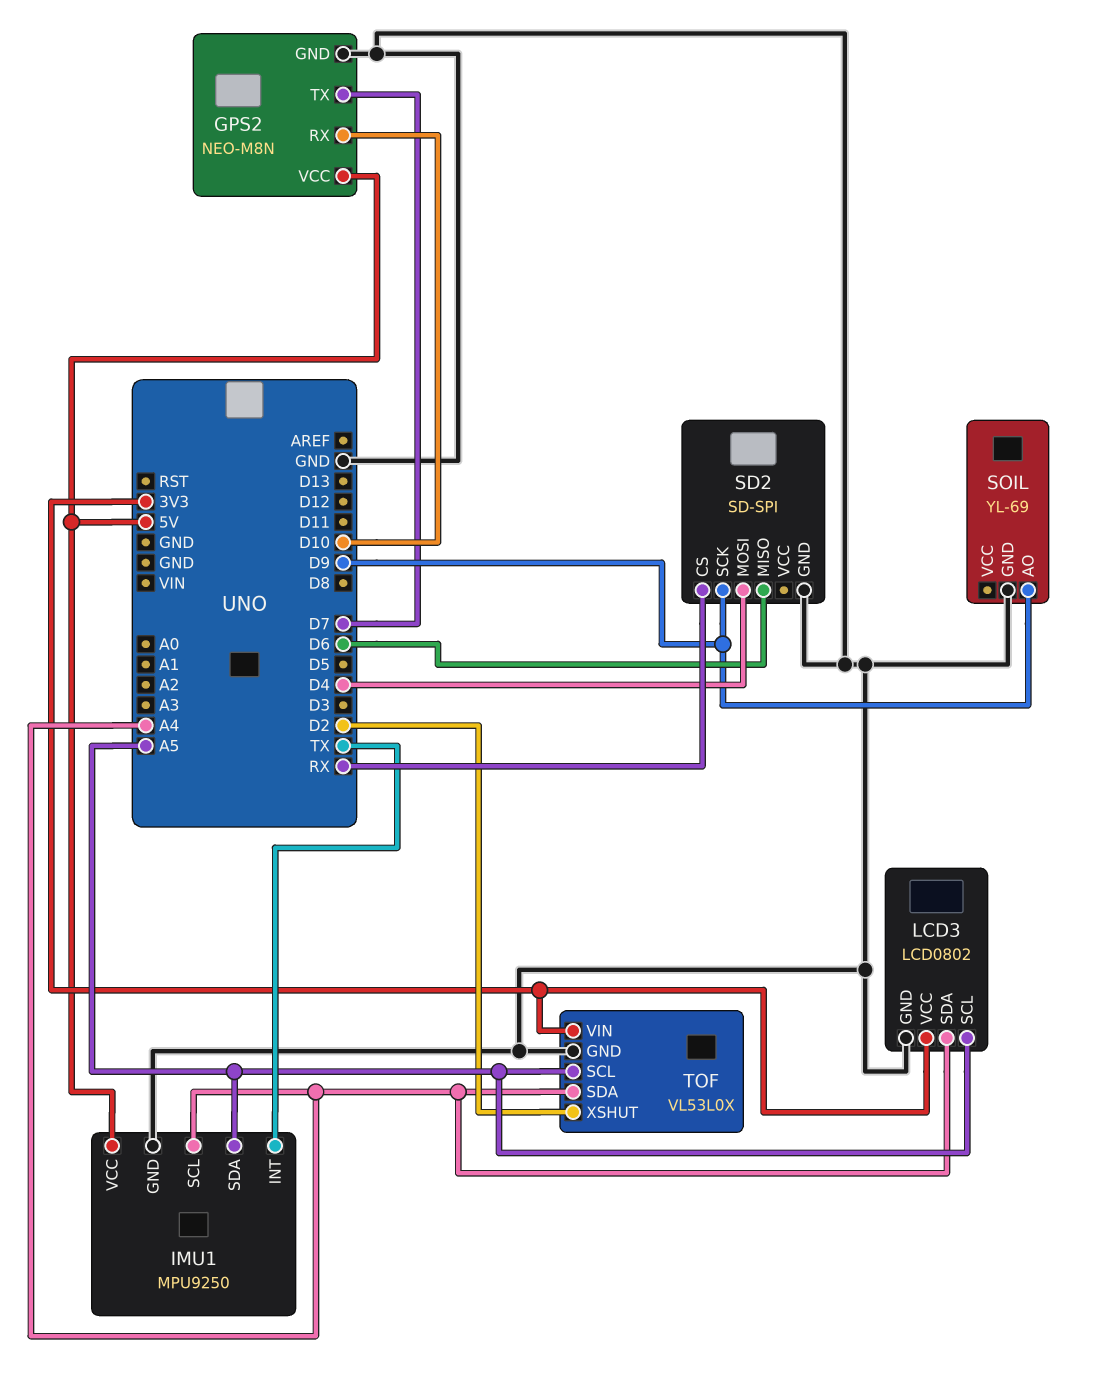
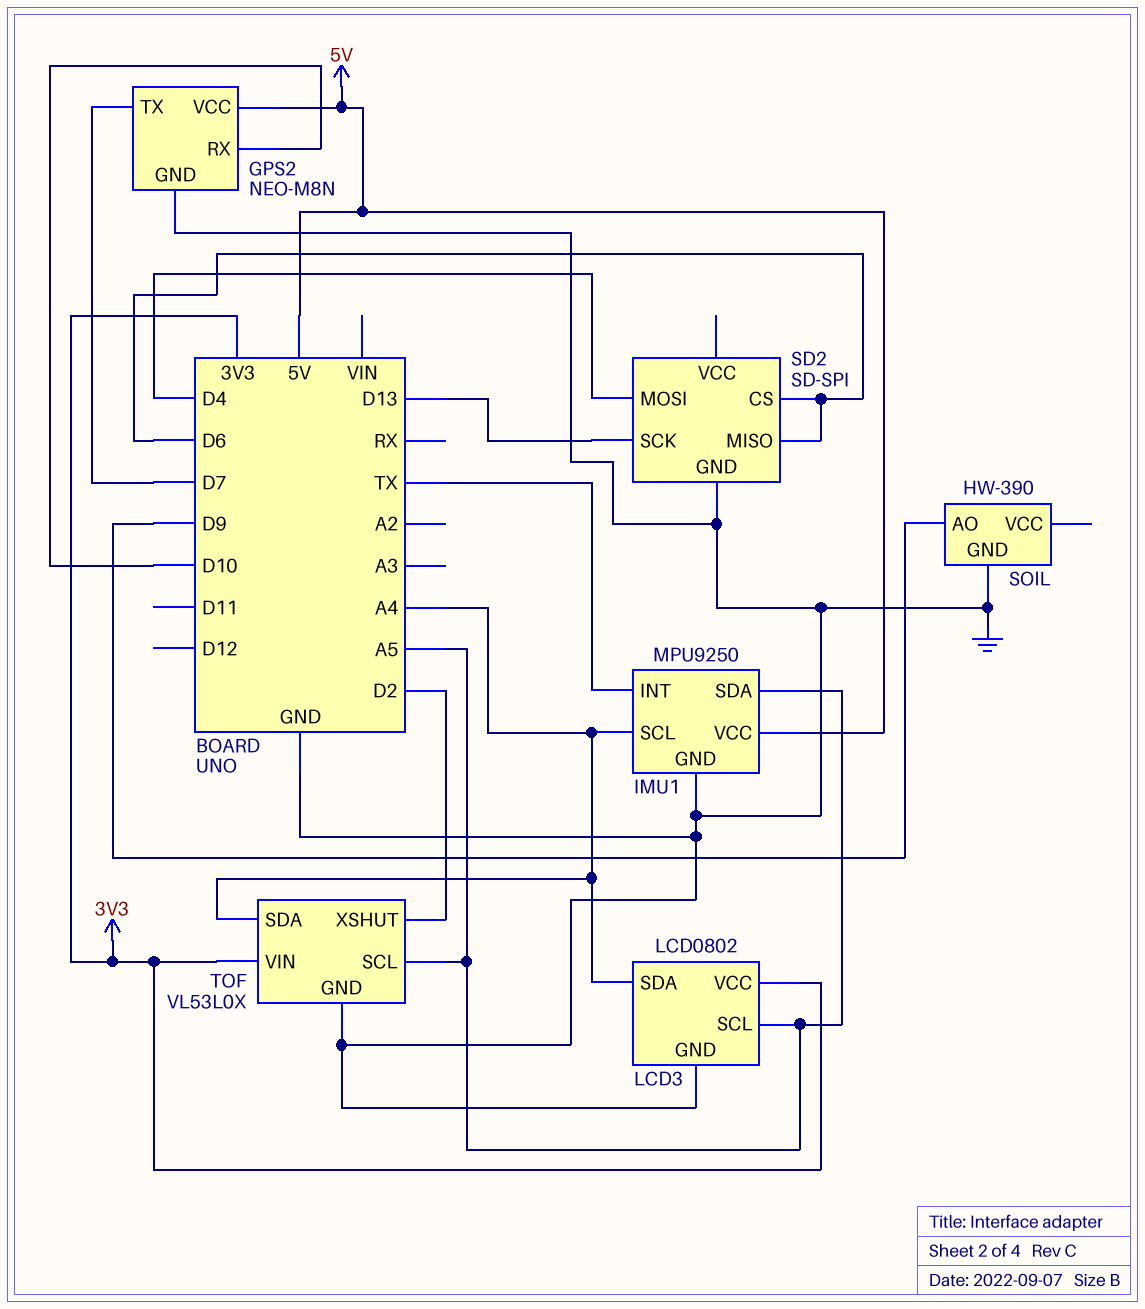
SD2 pin CS: RX -> D6
SD2 pin SCK: D9 -> D13
SOIL: YL-69 -> HW-390

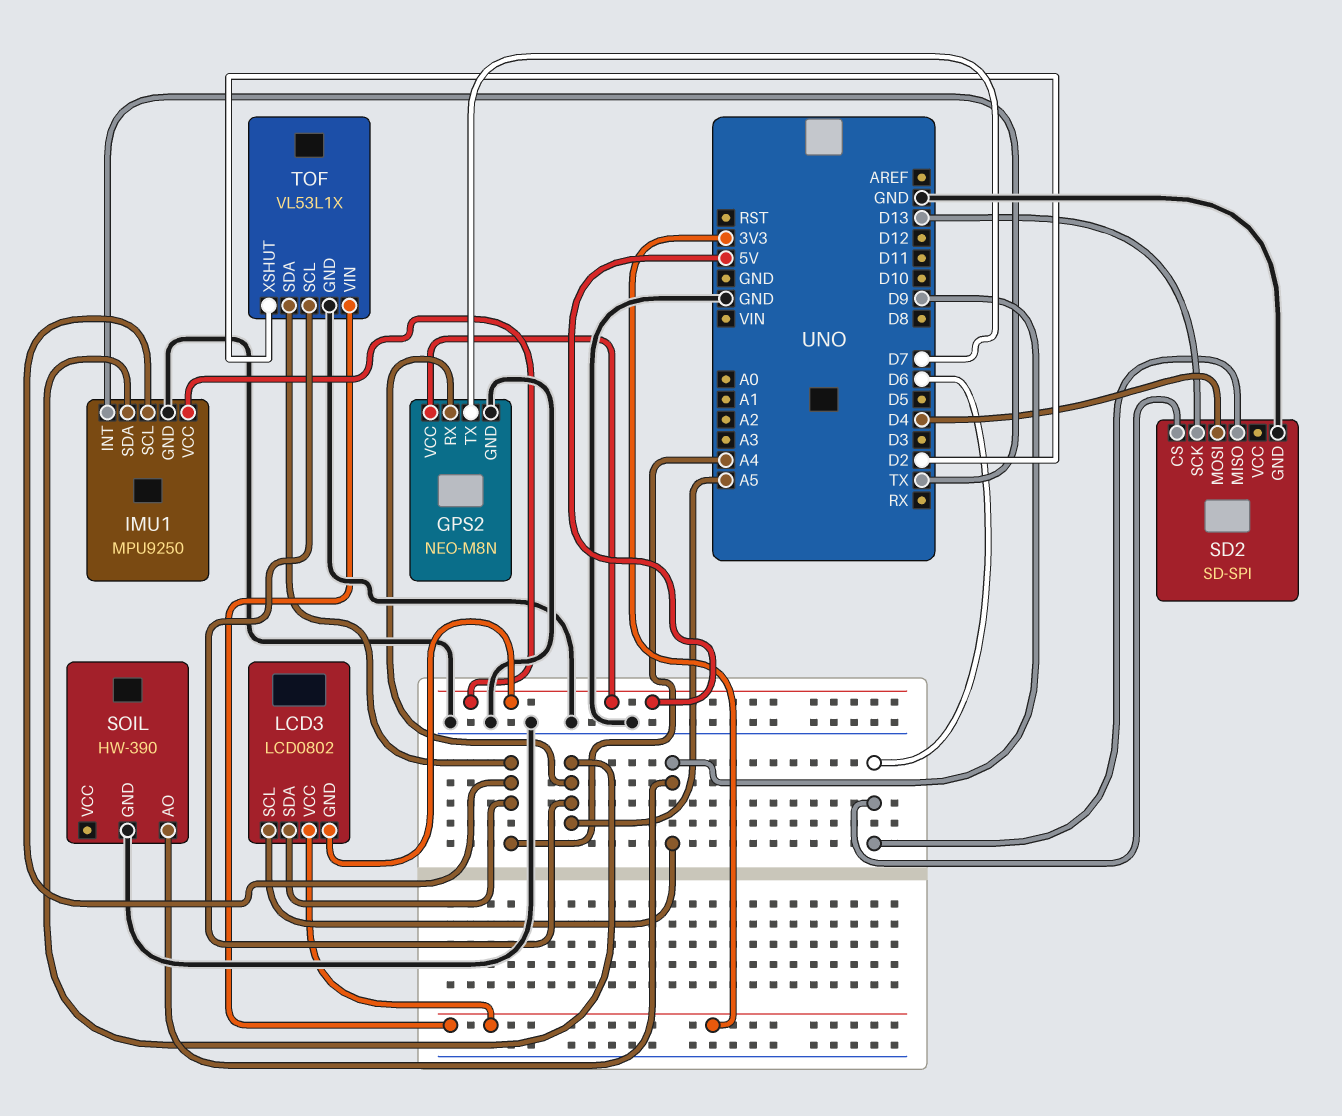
GPS2 pin RX: D10 -> A5
LCD3 pin GND: GND -> 5V
LCD3 pin SCL: A5 -> D9
TOF: VL53L0X -> VL53L1X

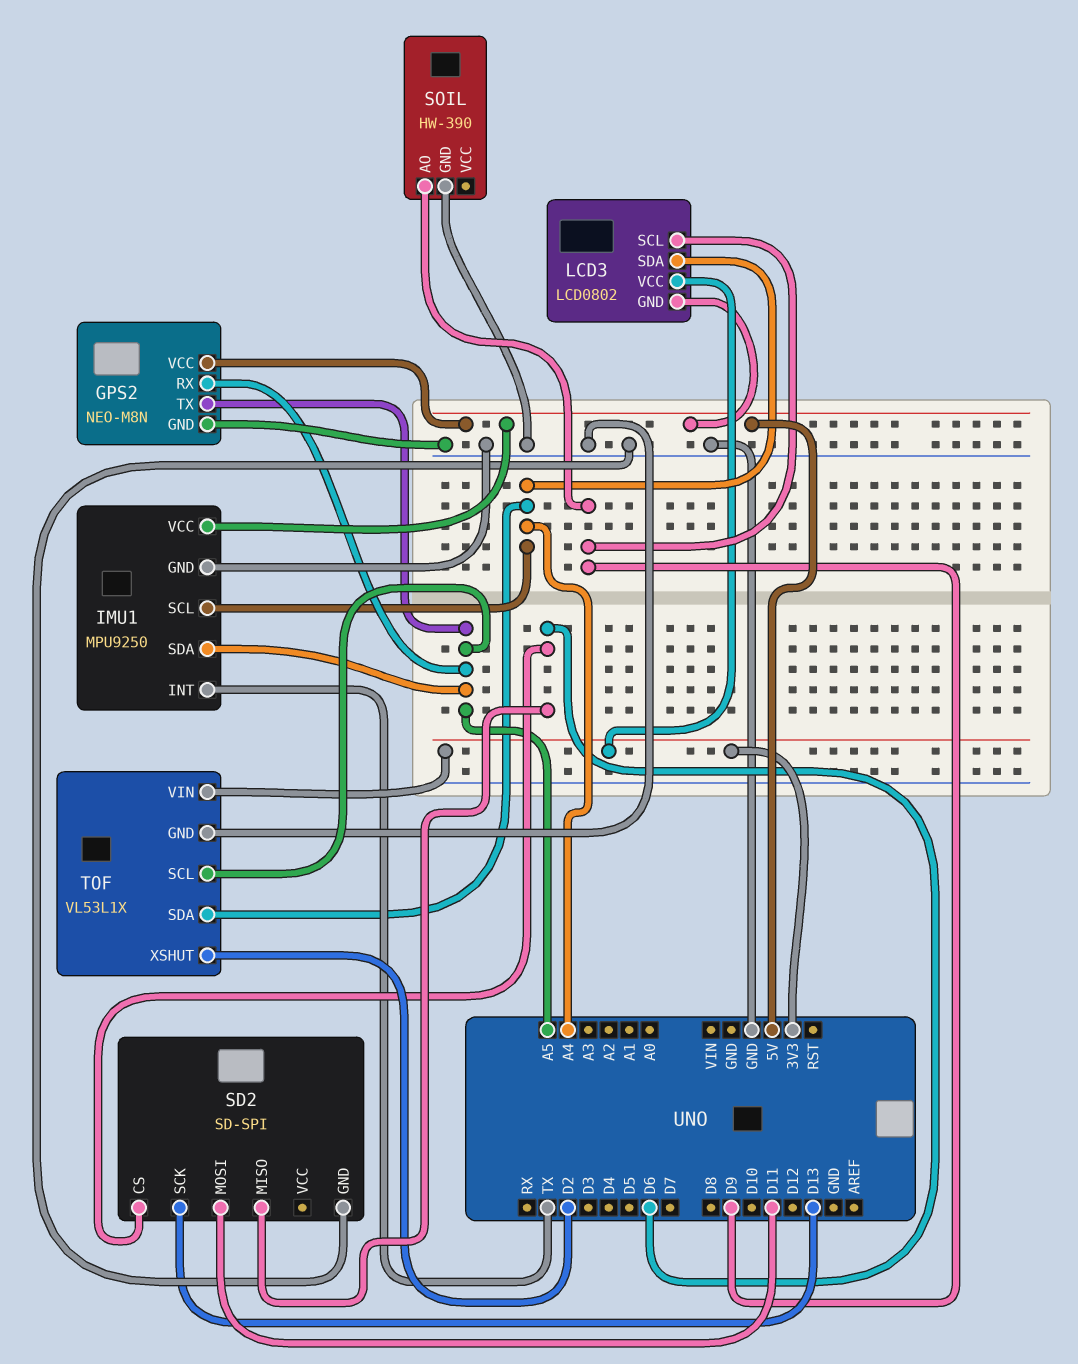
GPS2 pin TX: D7 -> A5
SD2 pin MOSI: D4 -> D11

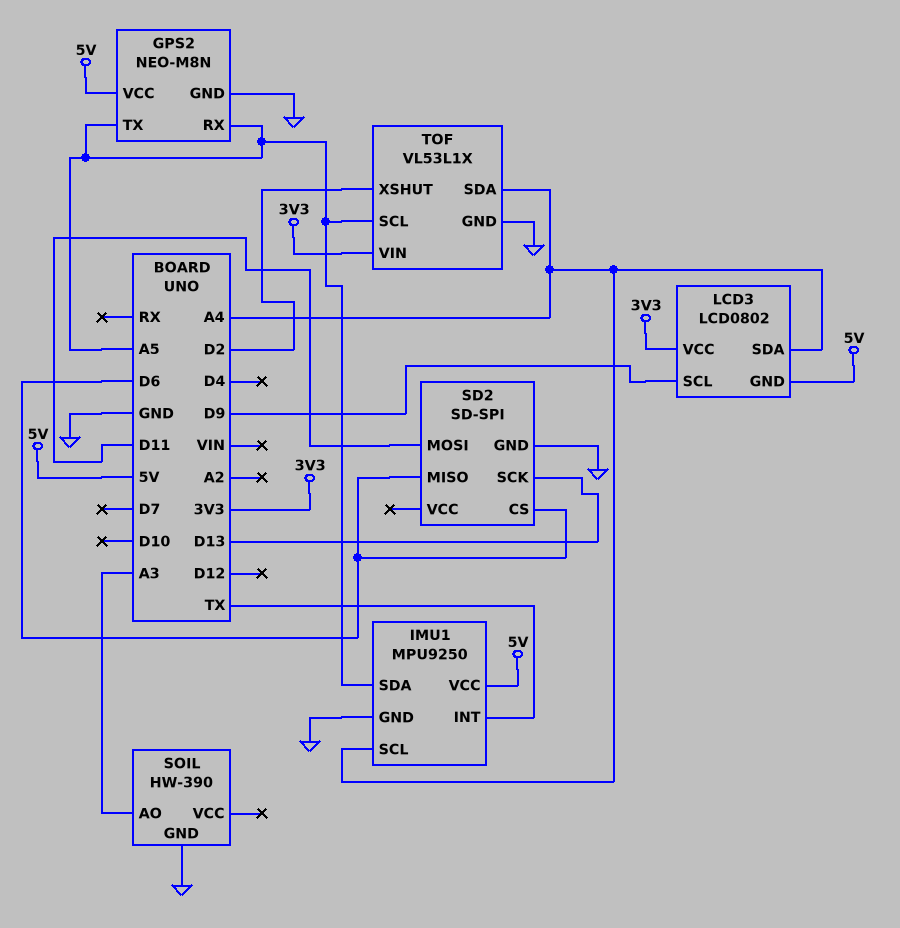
SOIL pin AO: D9 -> A3

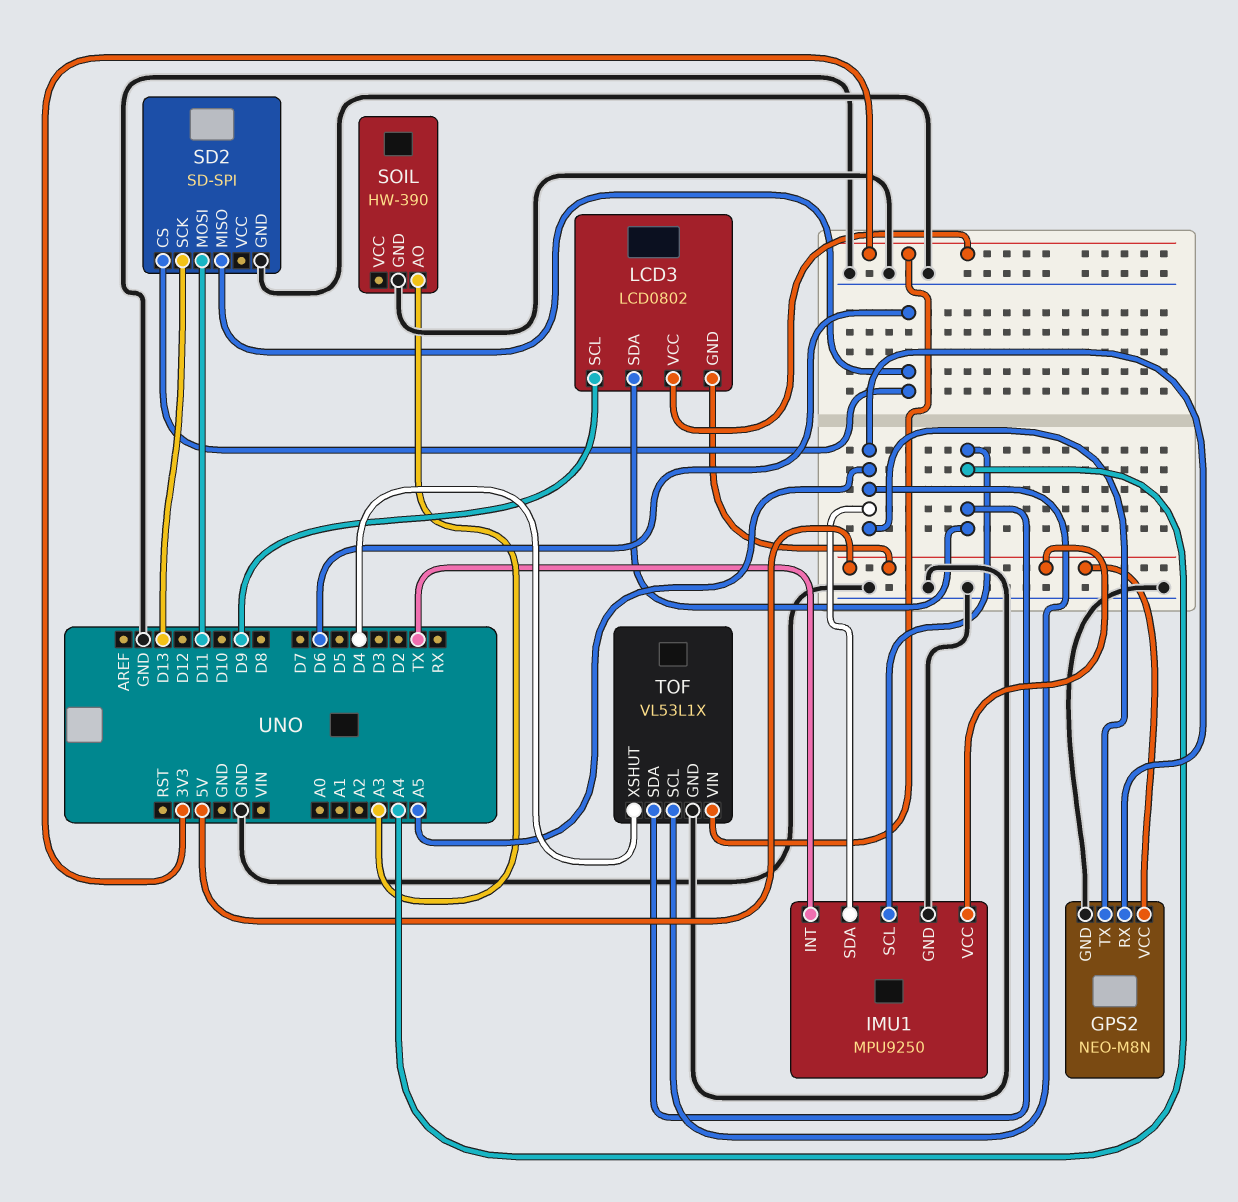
TOF pin XSHUT: D2 -> D4

